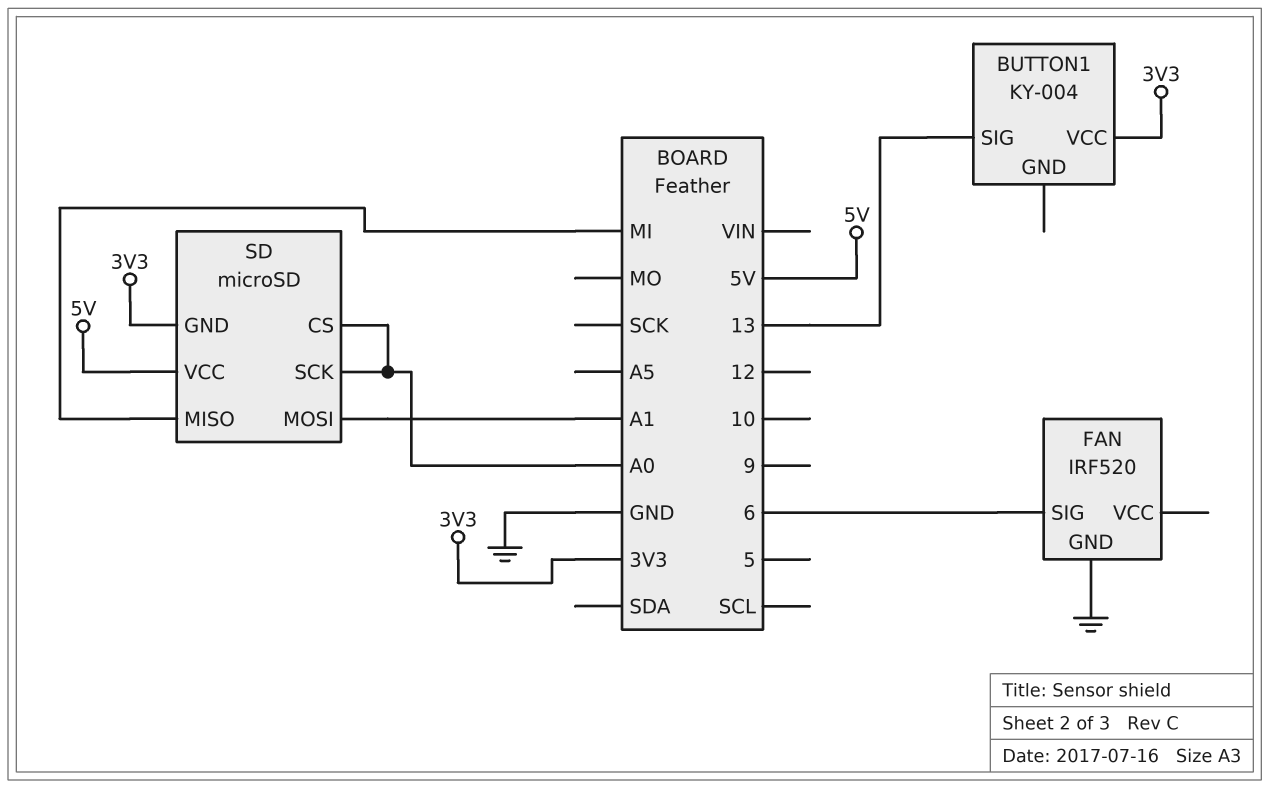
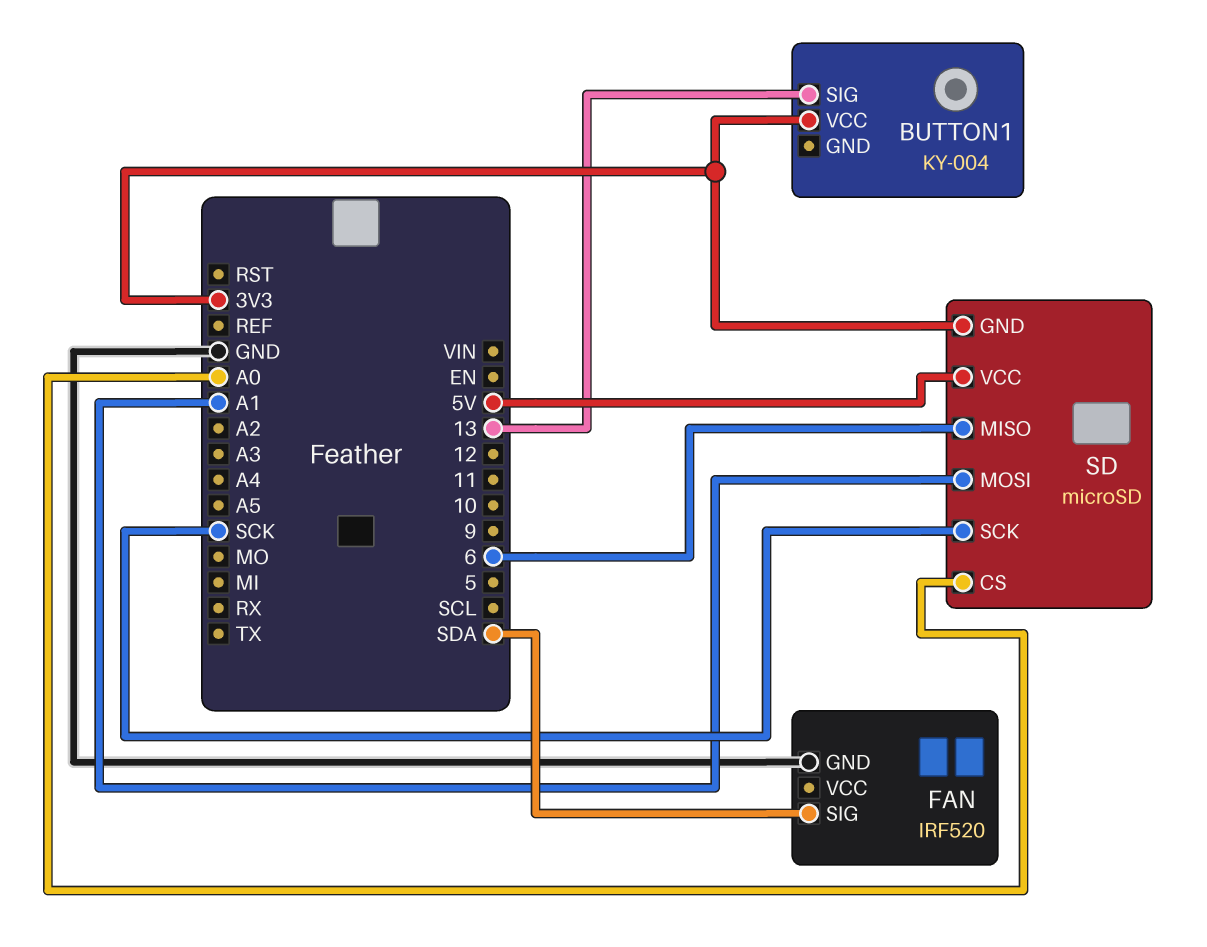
FAN pin SIG: 6 -> SDA
SD pin MISO: MI -> 6
SD pin SCK: A0 -> SCK

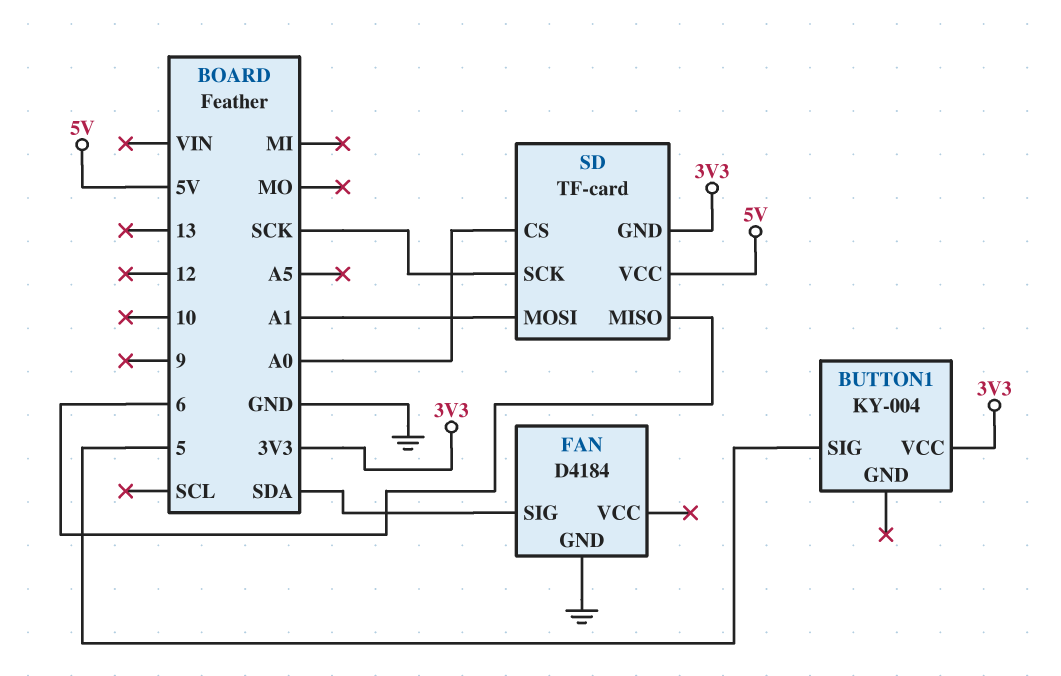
BUTTON1 pin SIG: 13 -> 5
FAN: IRF520 -> D4184
SD: microSD -> TF-card

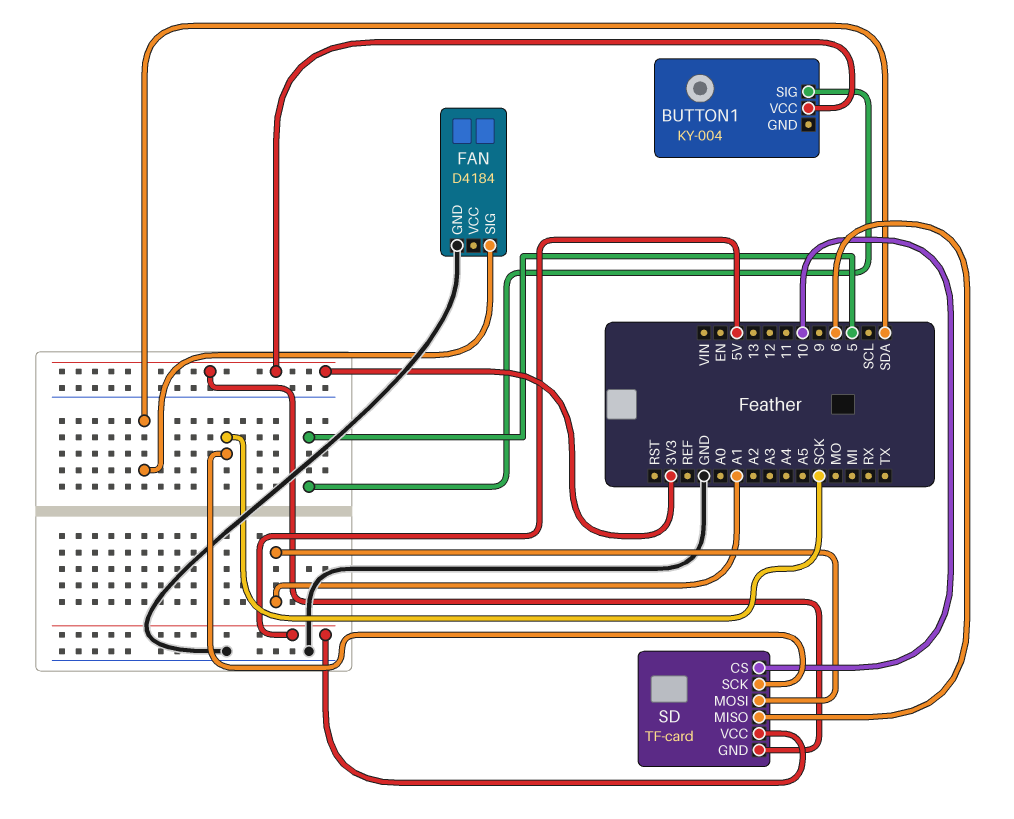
SD pin CS: A0 -> 10

